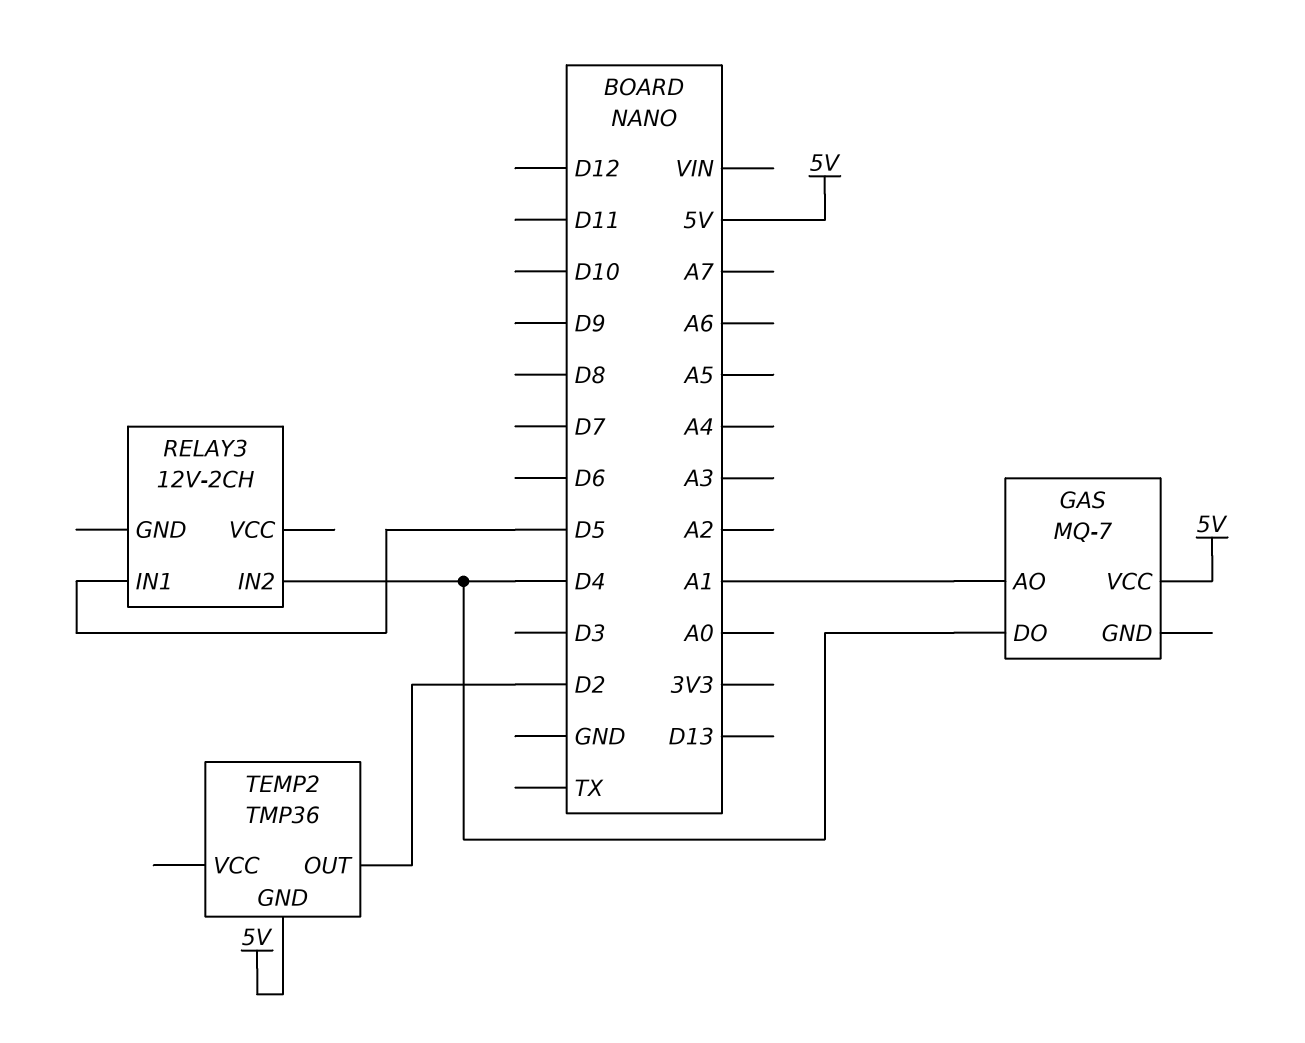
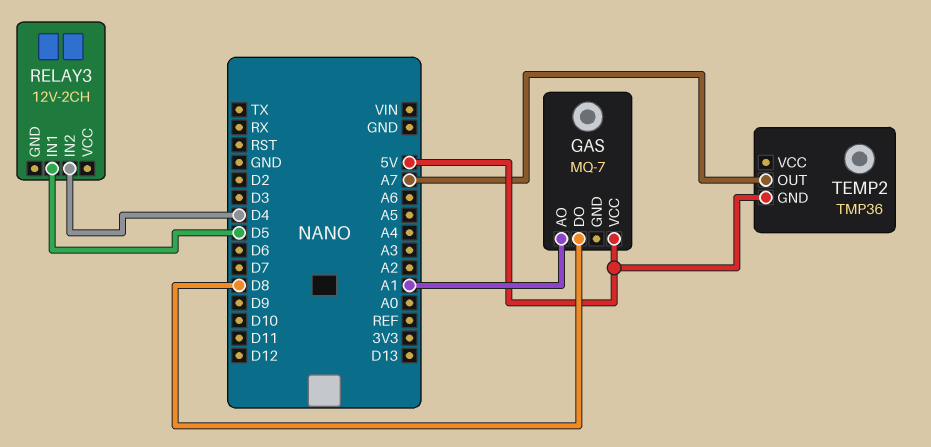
GAS pin DO: D4 -> D8
TEMP2 pin OUT: D2 -> A7

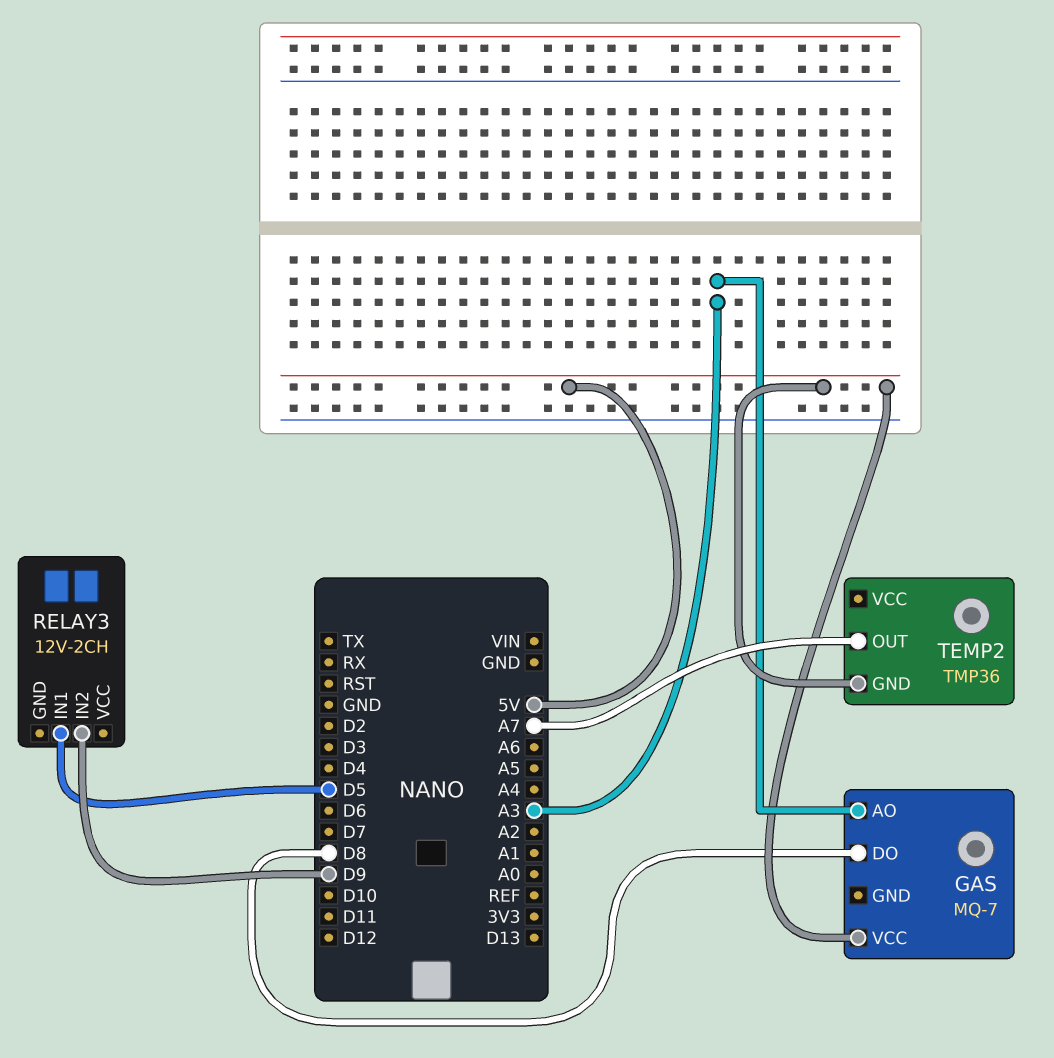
GAS pin AO: A1 -> A3
RELAY3 pin IN2: D4 -> D9

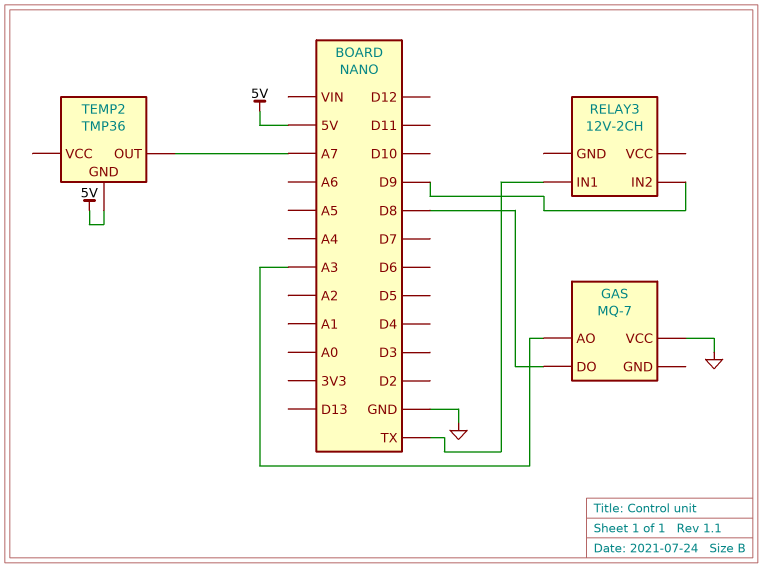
GAS pin VCC: 5V -> GND
RELAY3 pin IN1: D5 -> TX

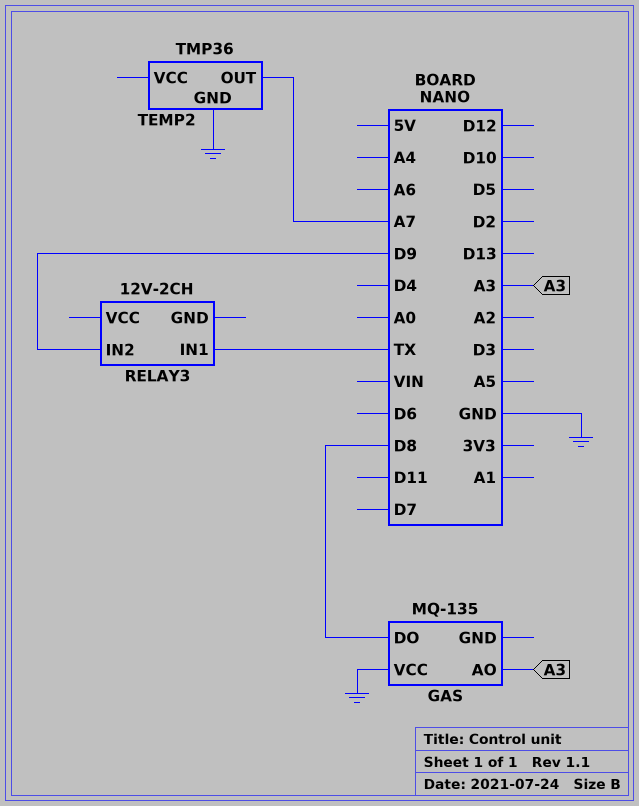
GAS: MQ-7 -> MQ-135
TEMP2 pin GND: 5V -> GND

